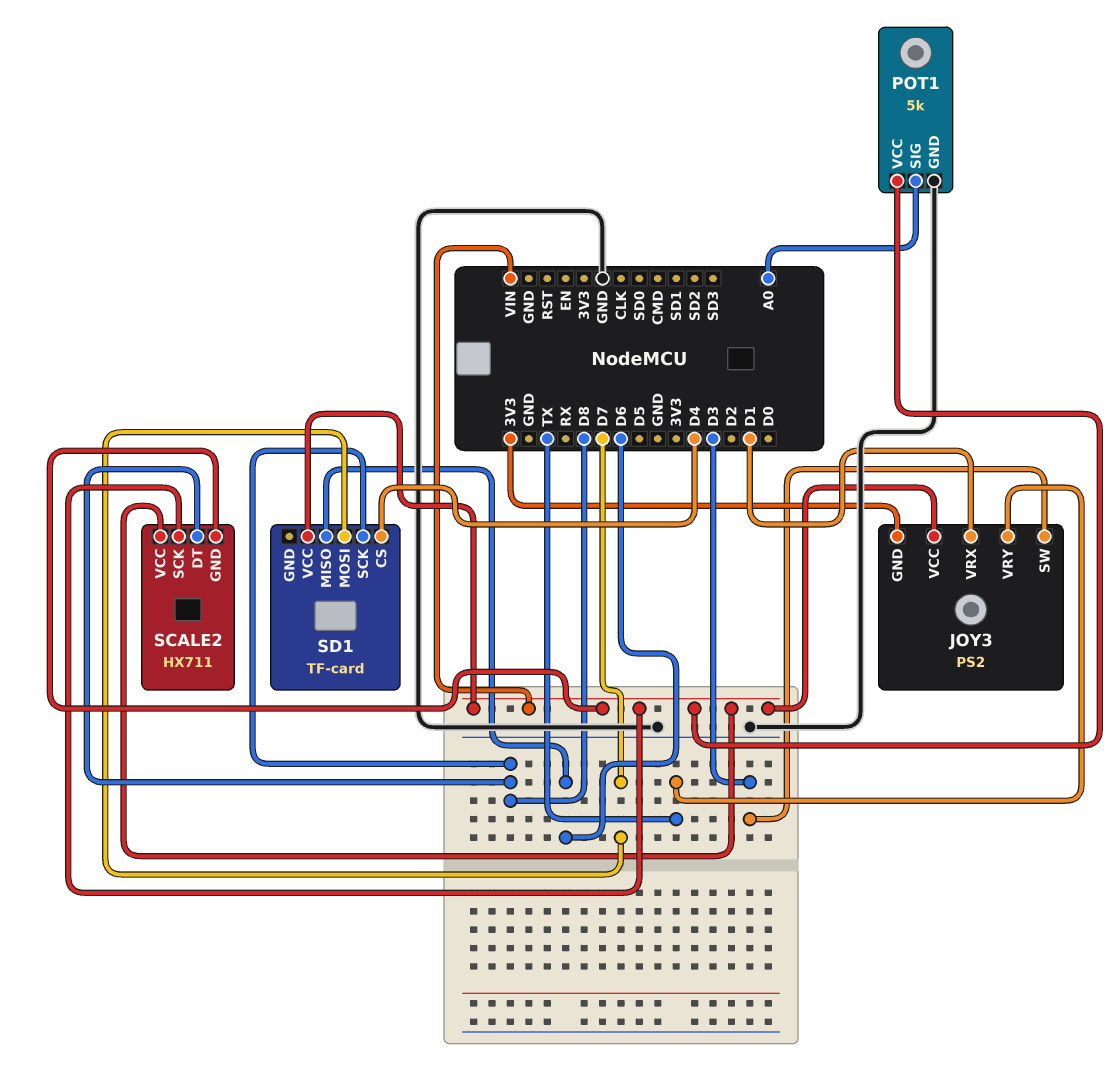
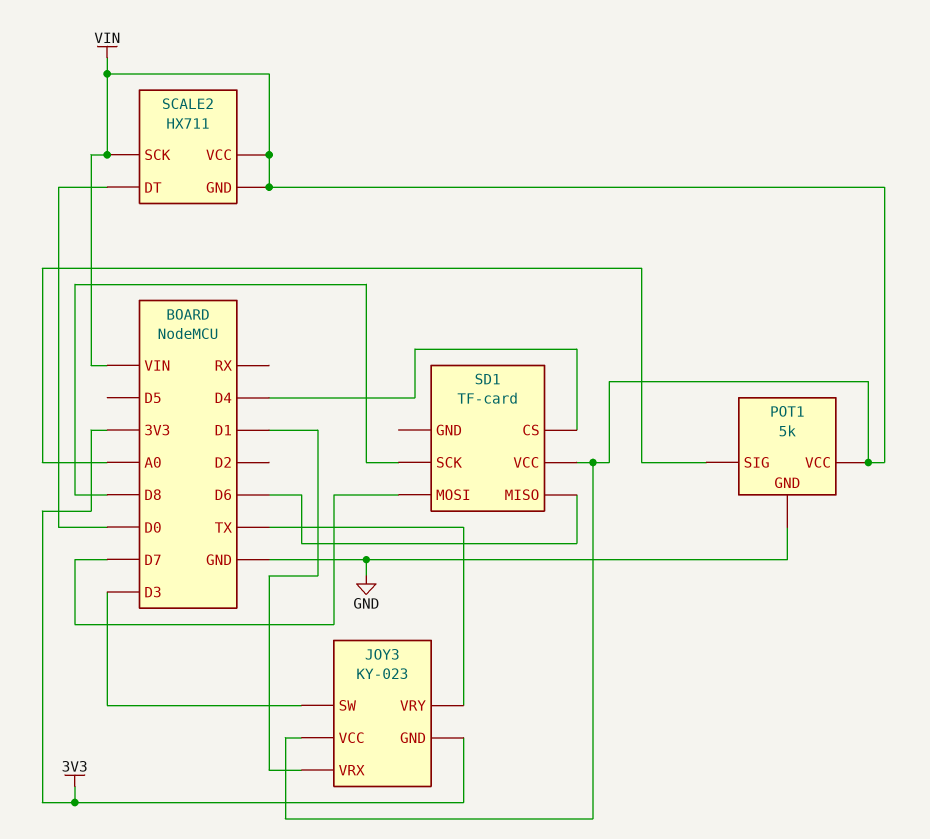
JOY3: PS2 -> KY-023
SCALE2 pin DT: D8 -> D0

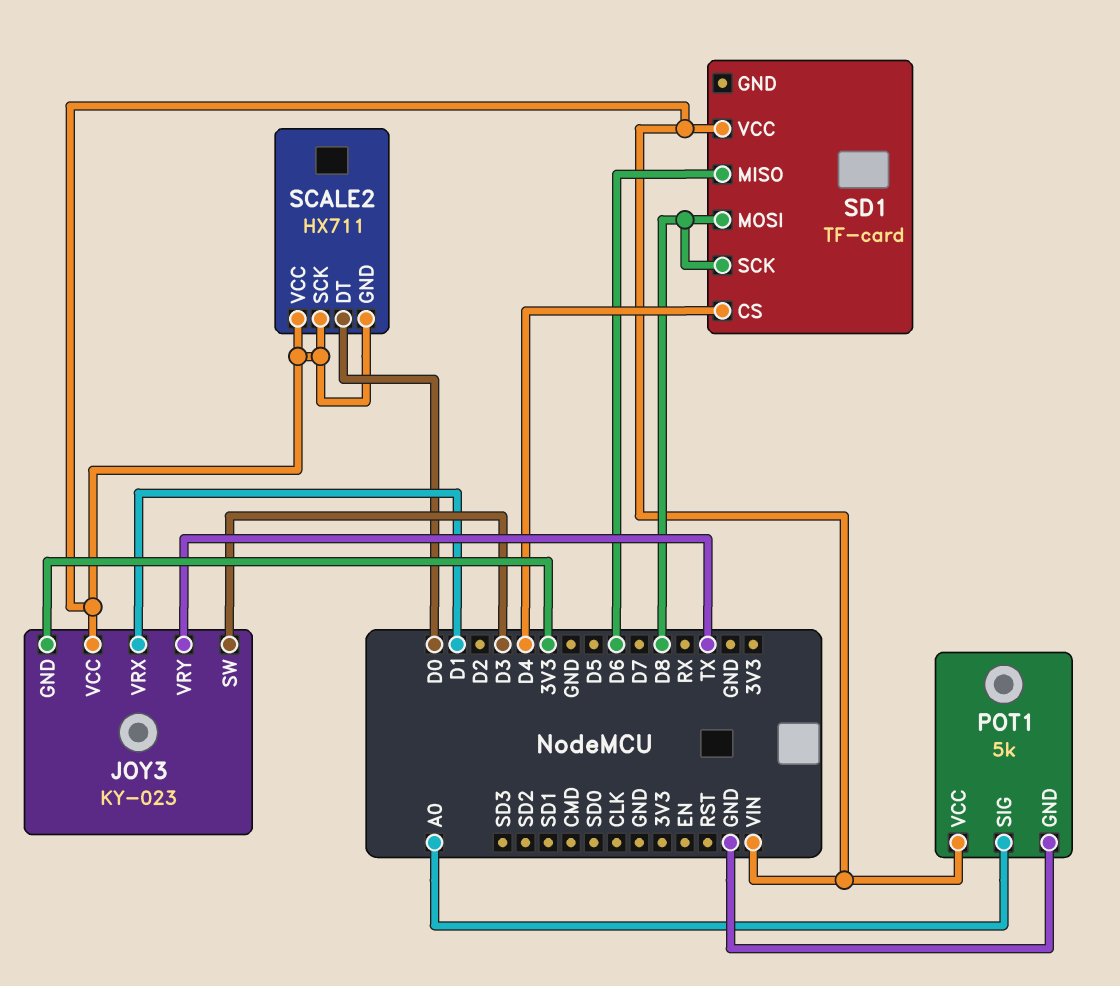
SD1 pin MOSI: D7 -> D8

